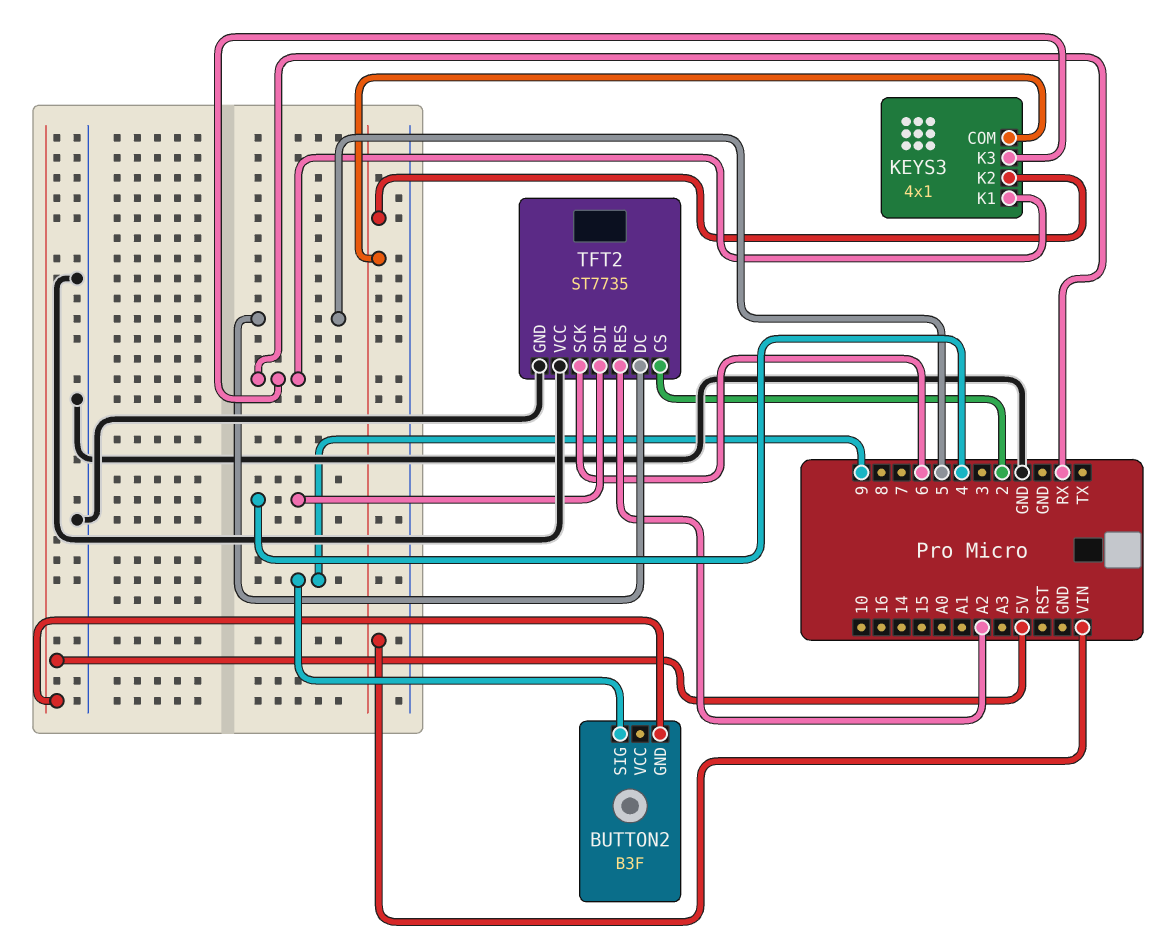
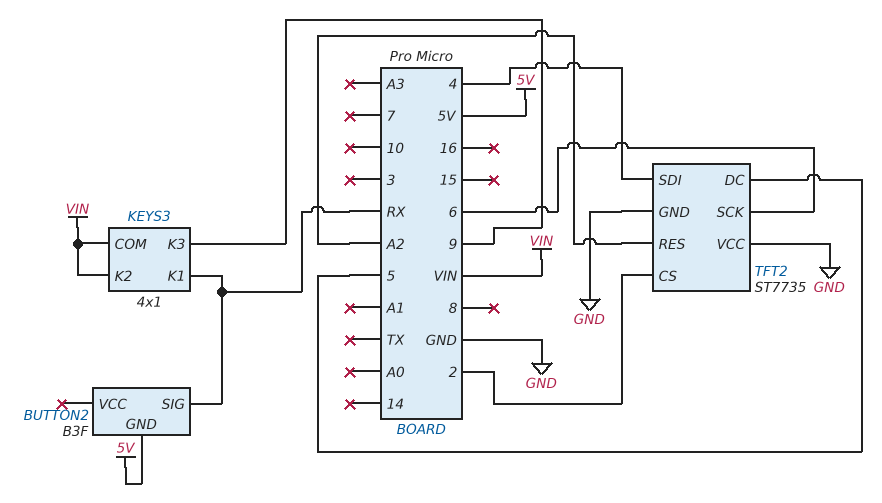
BUTTON2 pin SIG: 9 -> RX
KEYS3 pin K3: RX -> 9

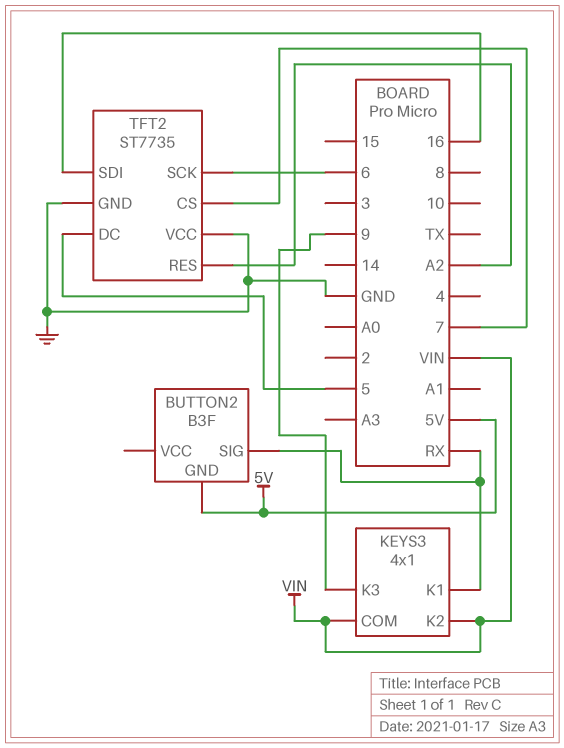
TFT2 pin CS: 2 -> 7
TFT2 pin SDI: 4 -> 16

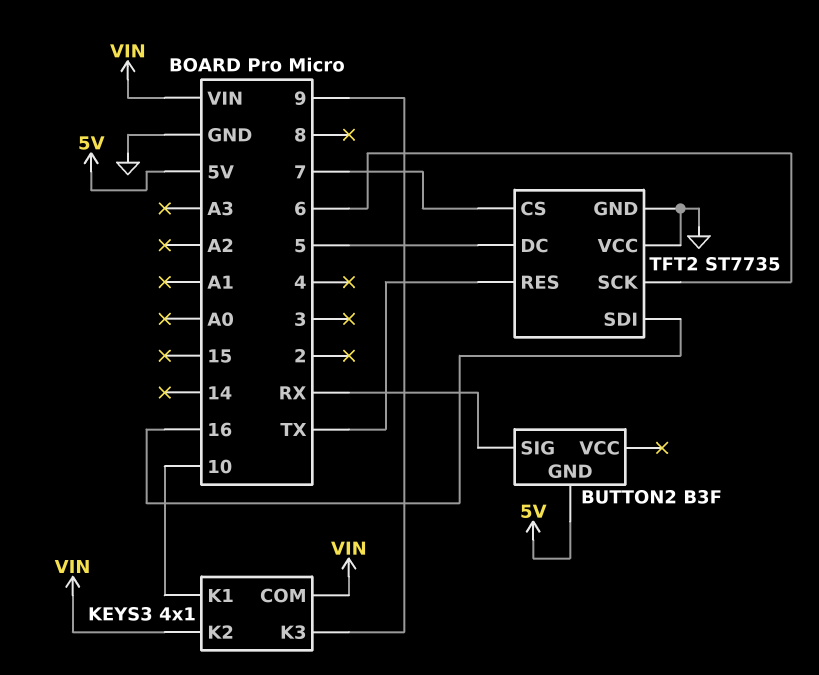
KEYS3 pin K1: RX -> 10
TFT2 pin RES: A2 -> TX

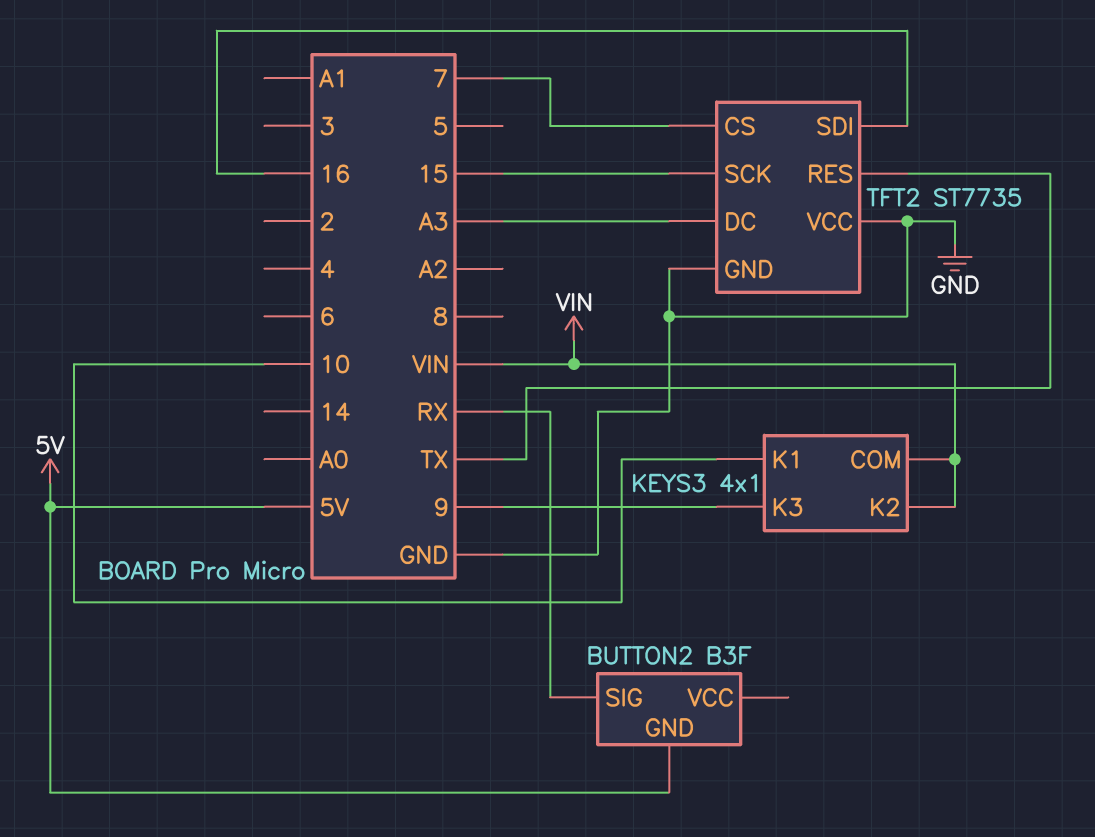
TFT2 pin DC: 5 -> A3
TFT2 pin SCK: 6 -> 15

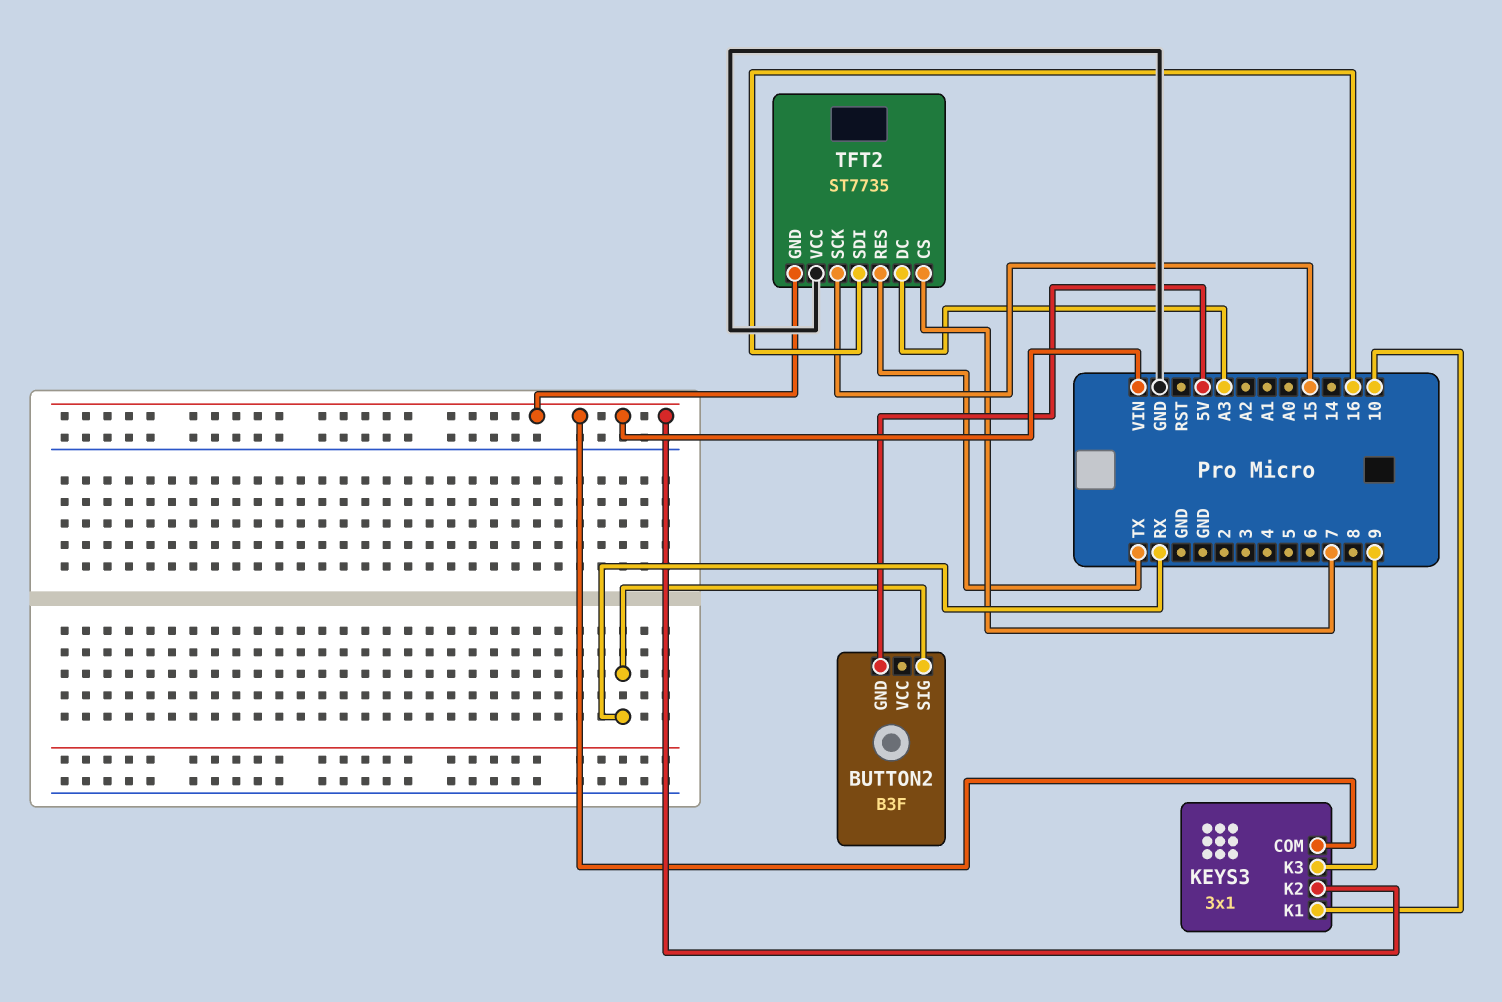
KEYS3: 4x1 -> 3x1
TFT2 pin GND: GND -> VIN

